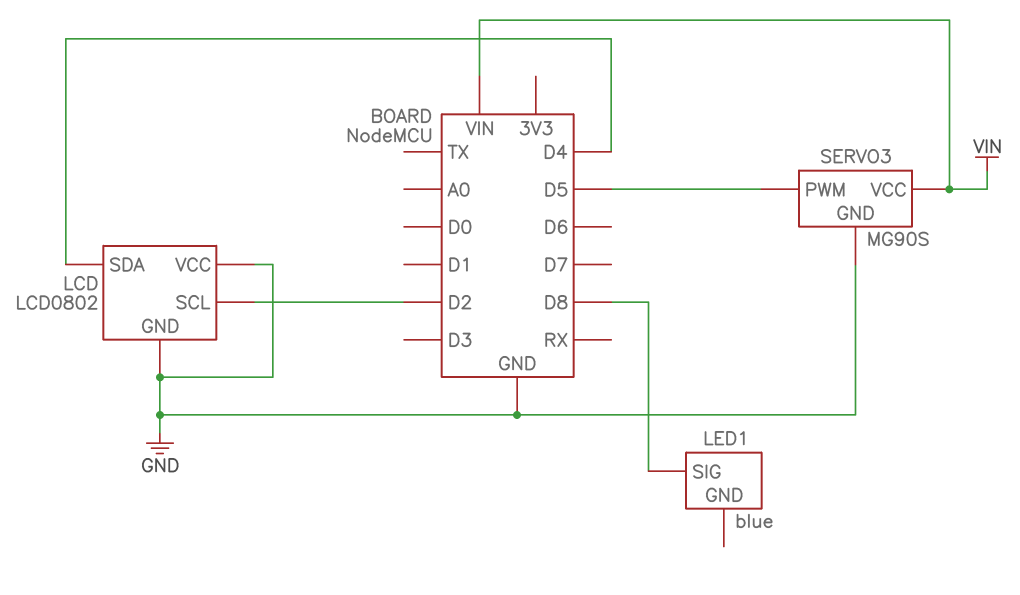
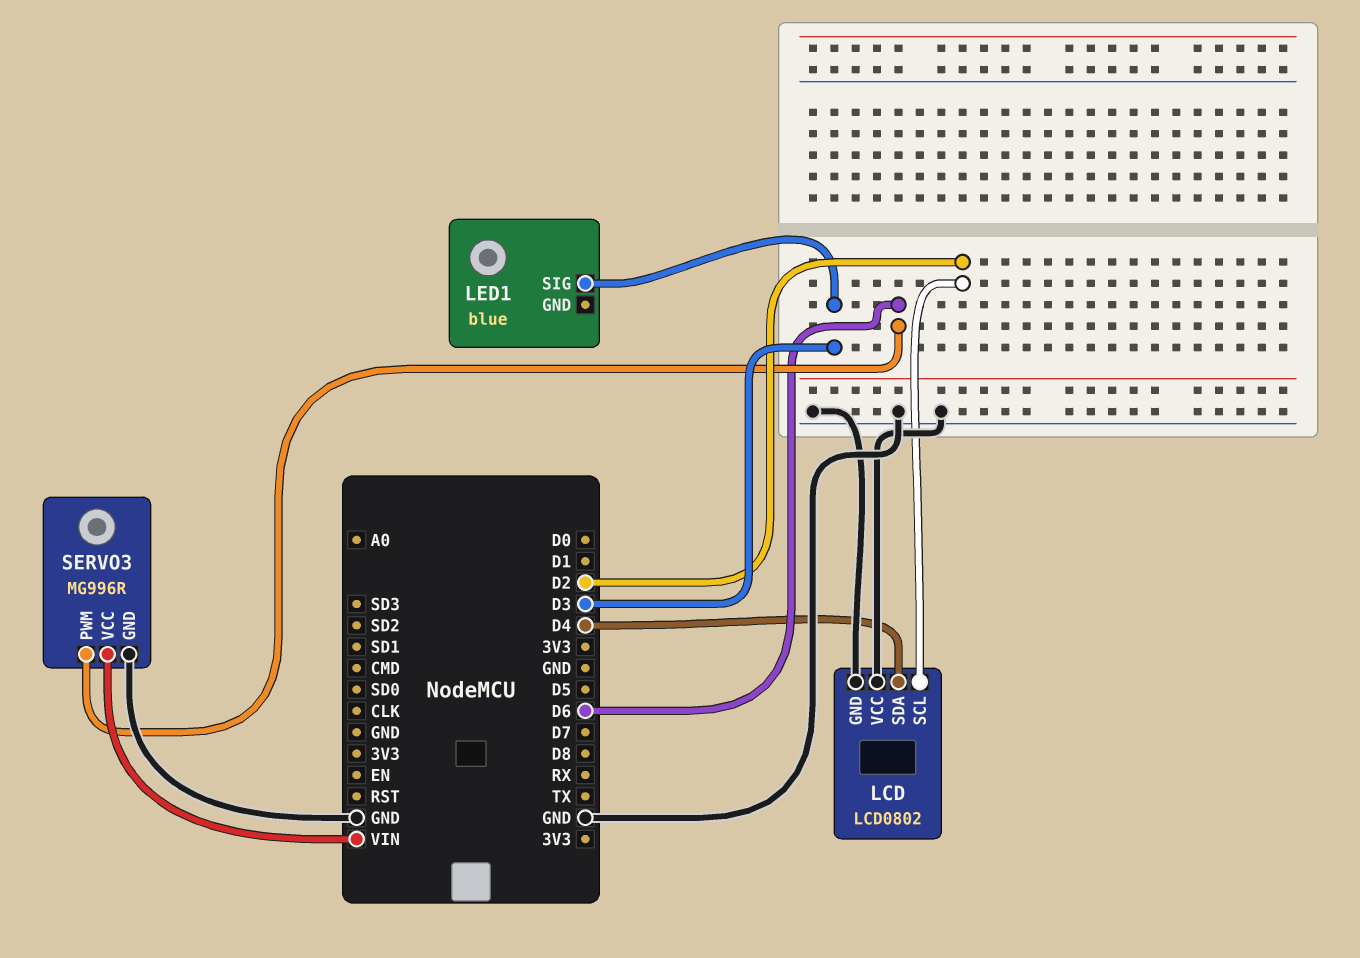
LED1 pin SIG: D8 -> D3
SERVO3: MG90S -> MG996R
SERVO3 pin PWM: D5 -> D6

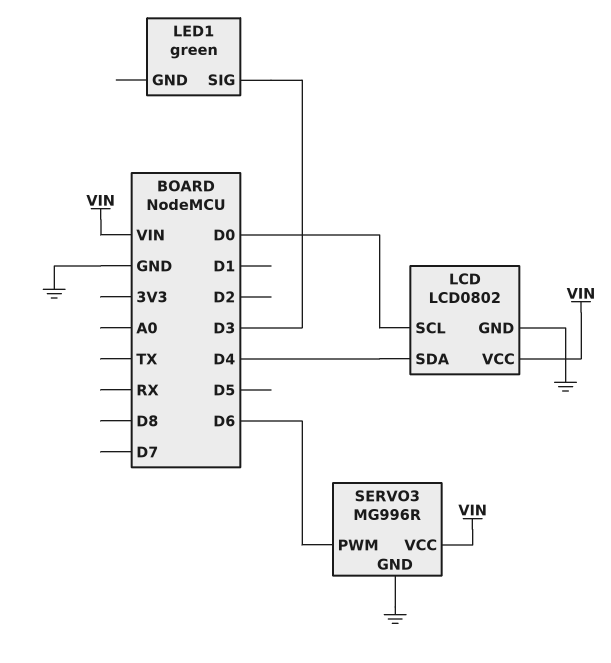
LCD pin SCL: D2 -> D0
LCD pin VCC: GND -> VIN
LED1: blue -> green

